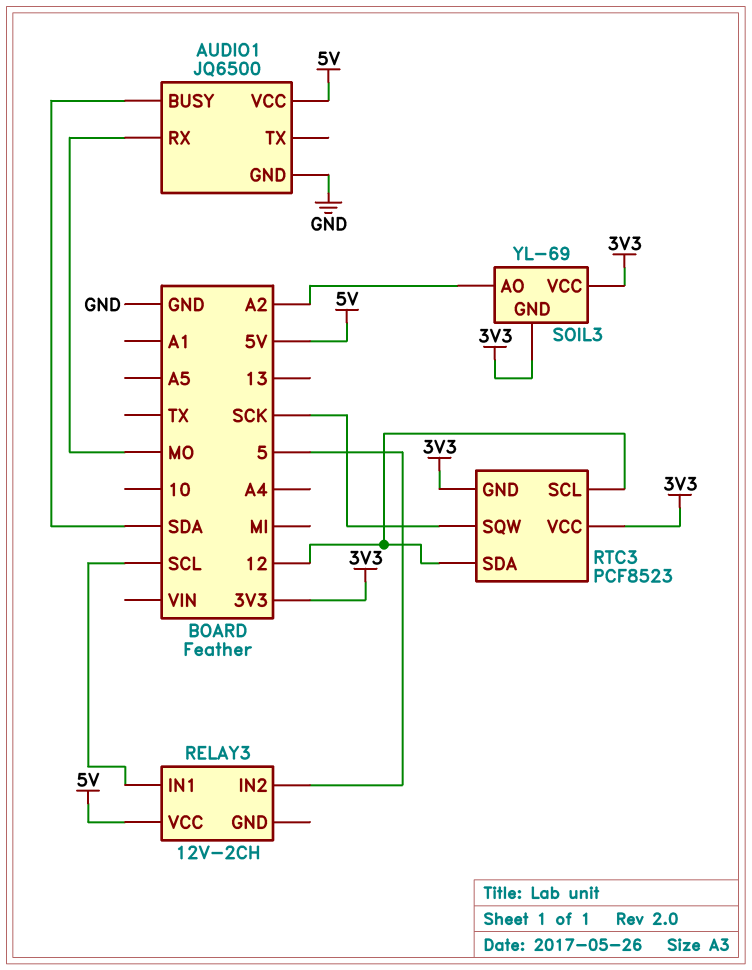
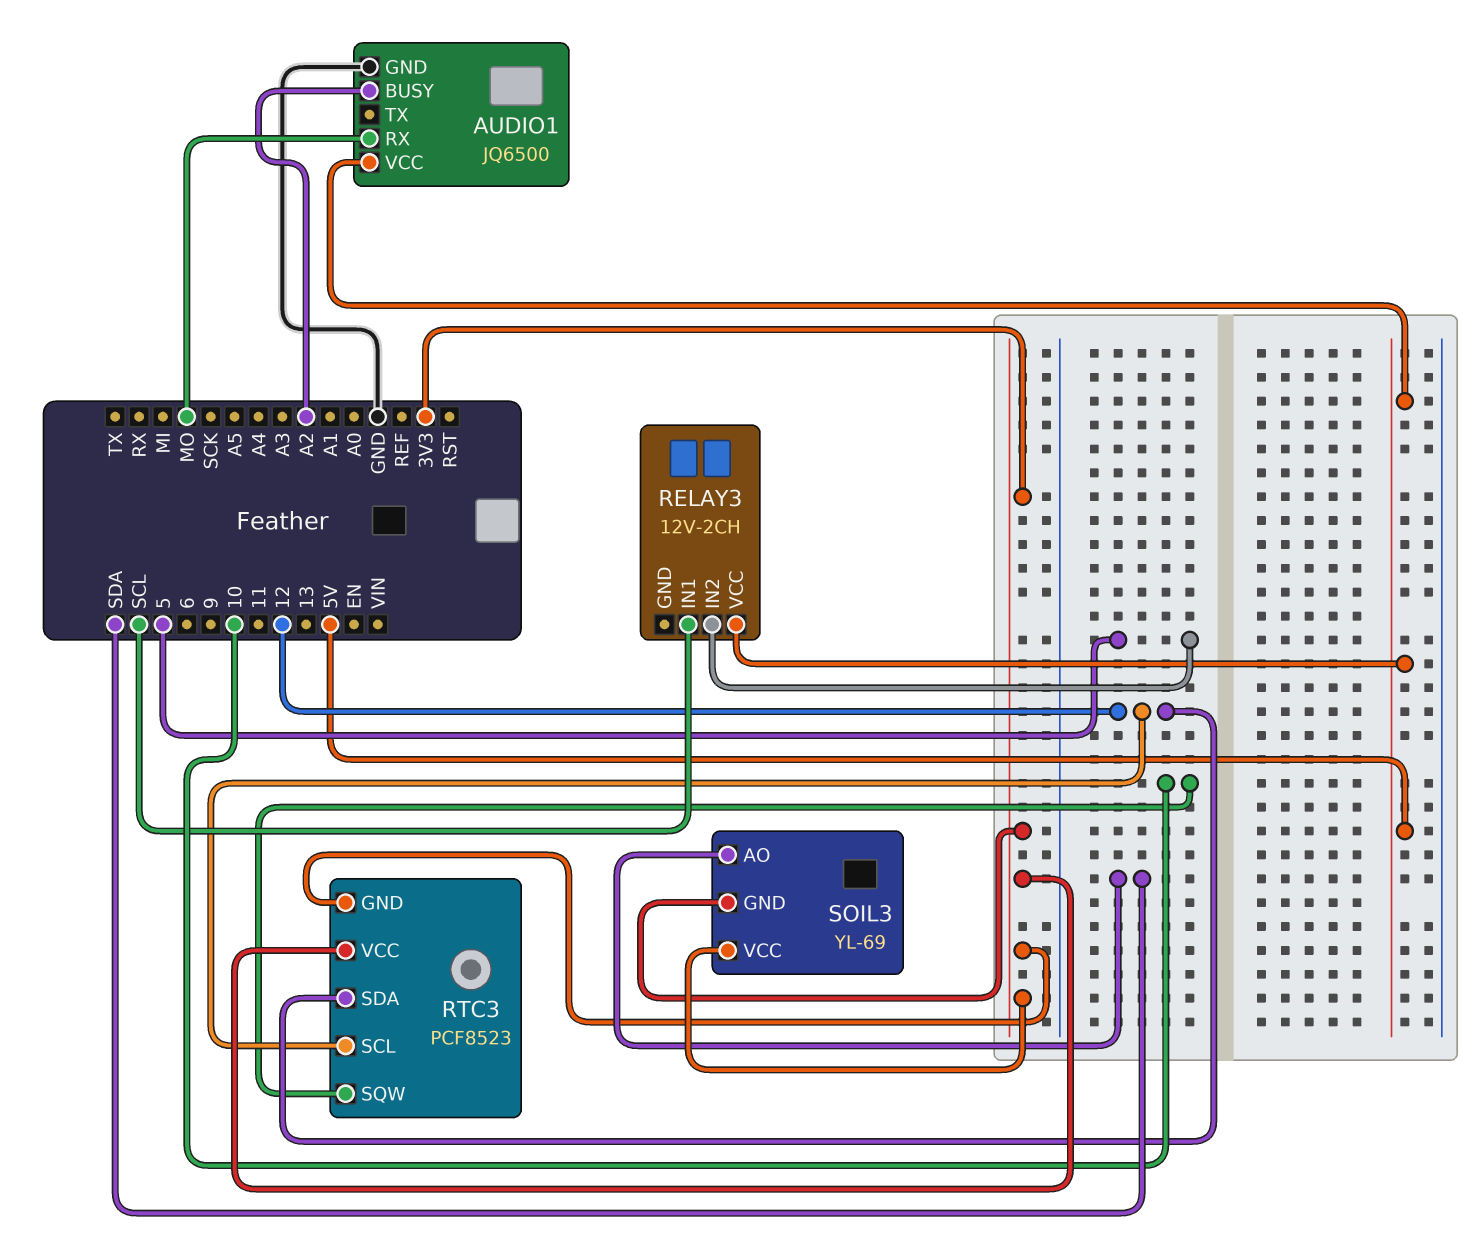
AUDIO1 pin BUSY: SDA -> A2
RTC3 pin SQW: SCK -> 10
SOIL3 pin AO: A2 -> SDA

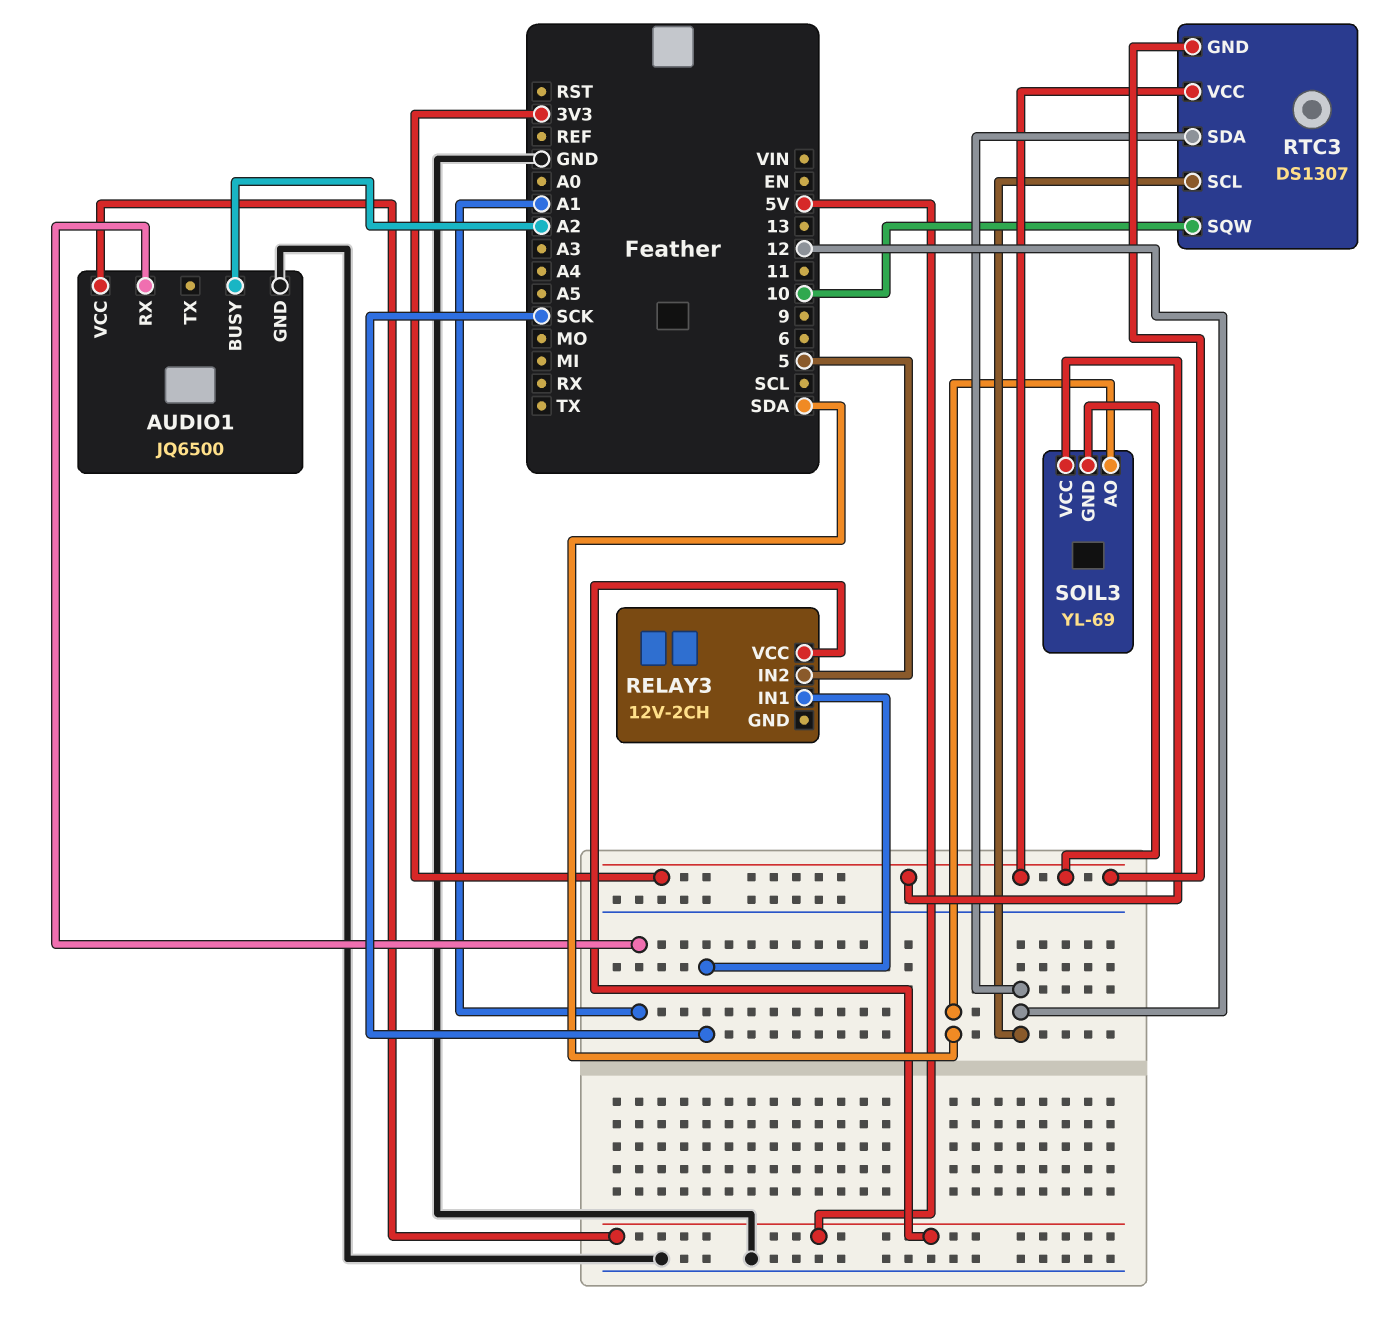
AUDIO1 pin RX: MO -> A1
RELAY3 pin IN1: SCL -> SCK
RTC3: PCF8523 -> DS1307

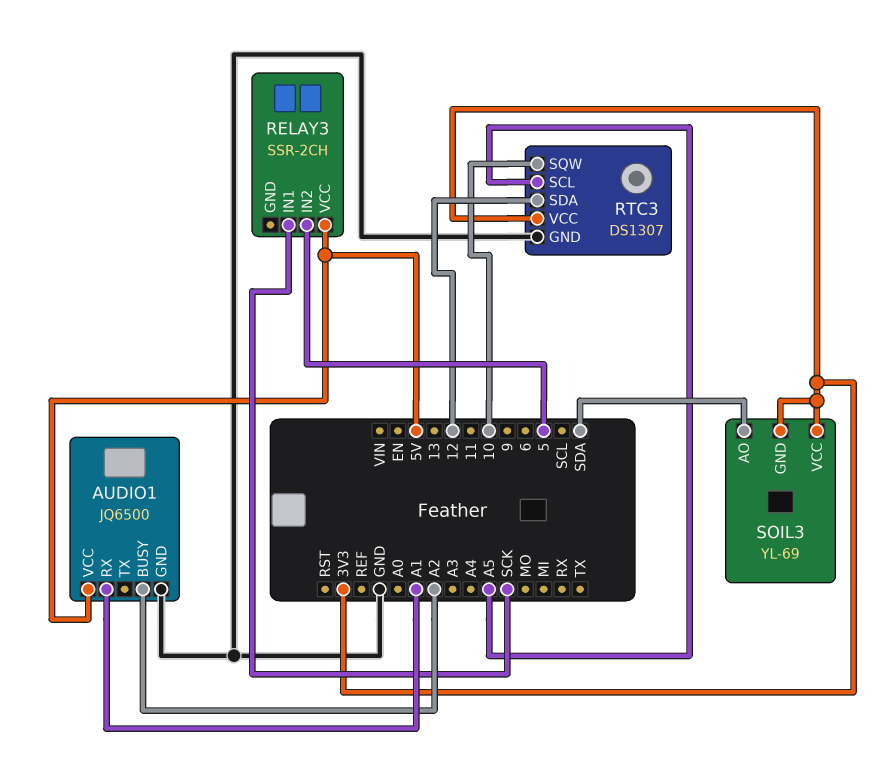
RELAY3: 12V-2CH -> SSR-2CH
RTC3 pin GND: 3V3 -> GND
RTC3 pin SCL: 12 -> A5

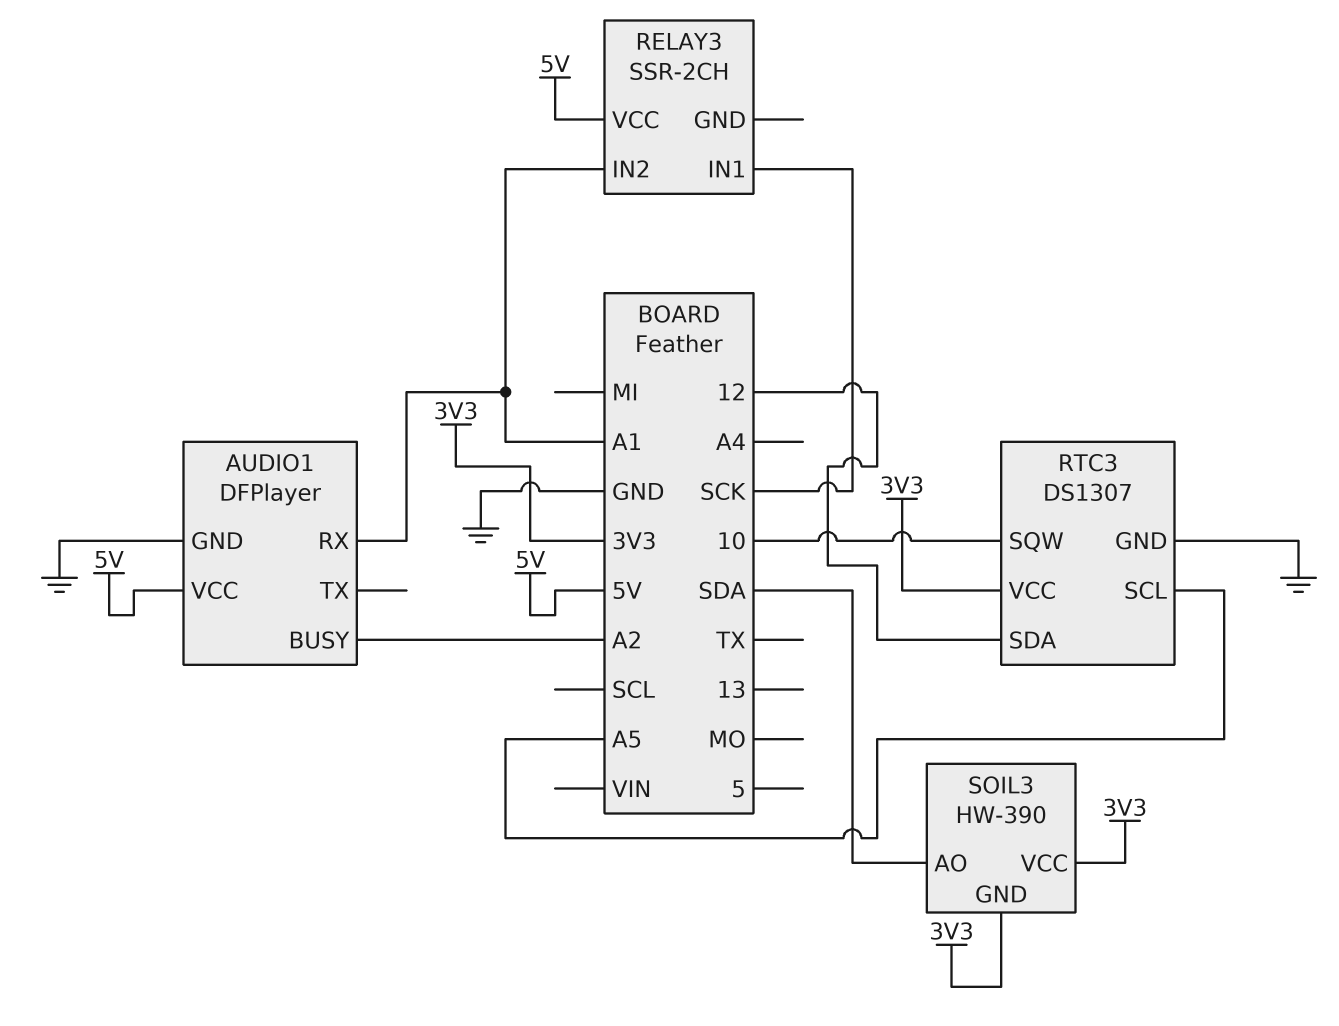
AUDIO1: JQ6500 -> DFPlayer
RELAY3 pin IN2: 5 -> A1
SOIL3: YL-69 -> HW-390

